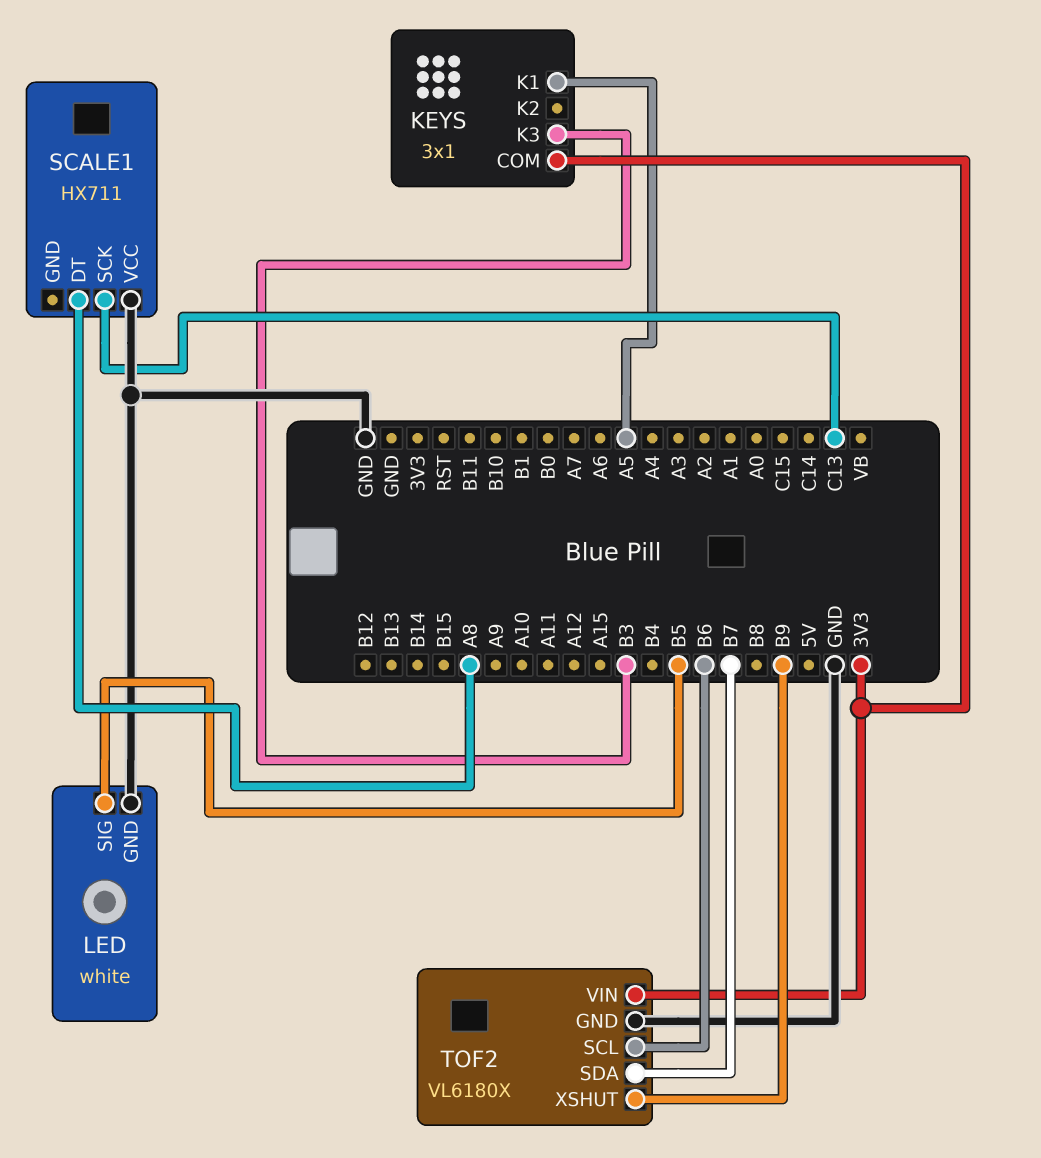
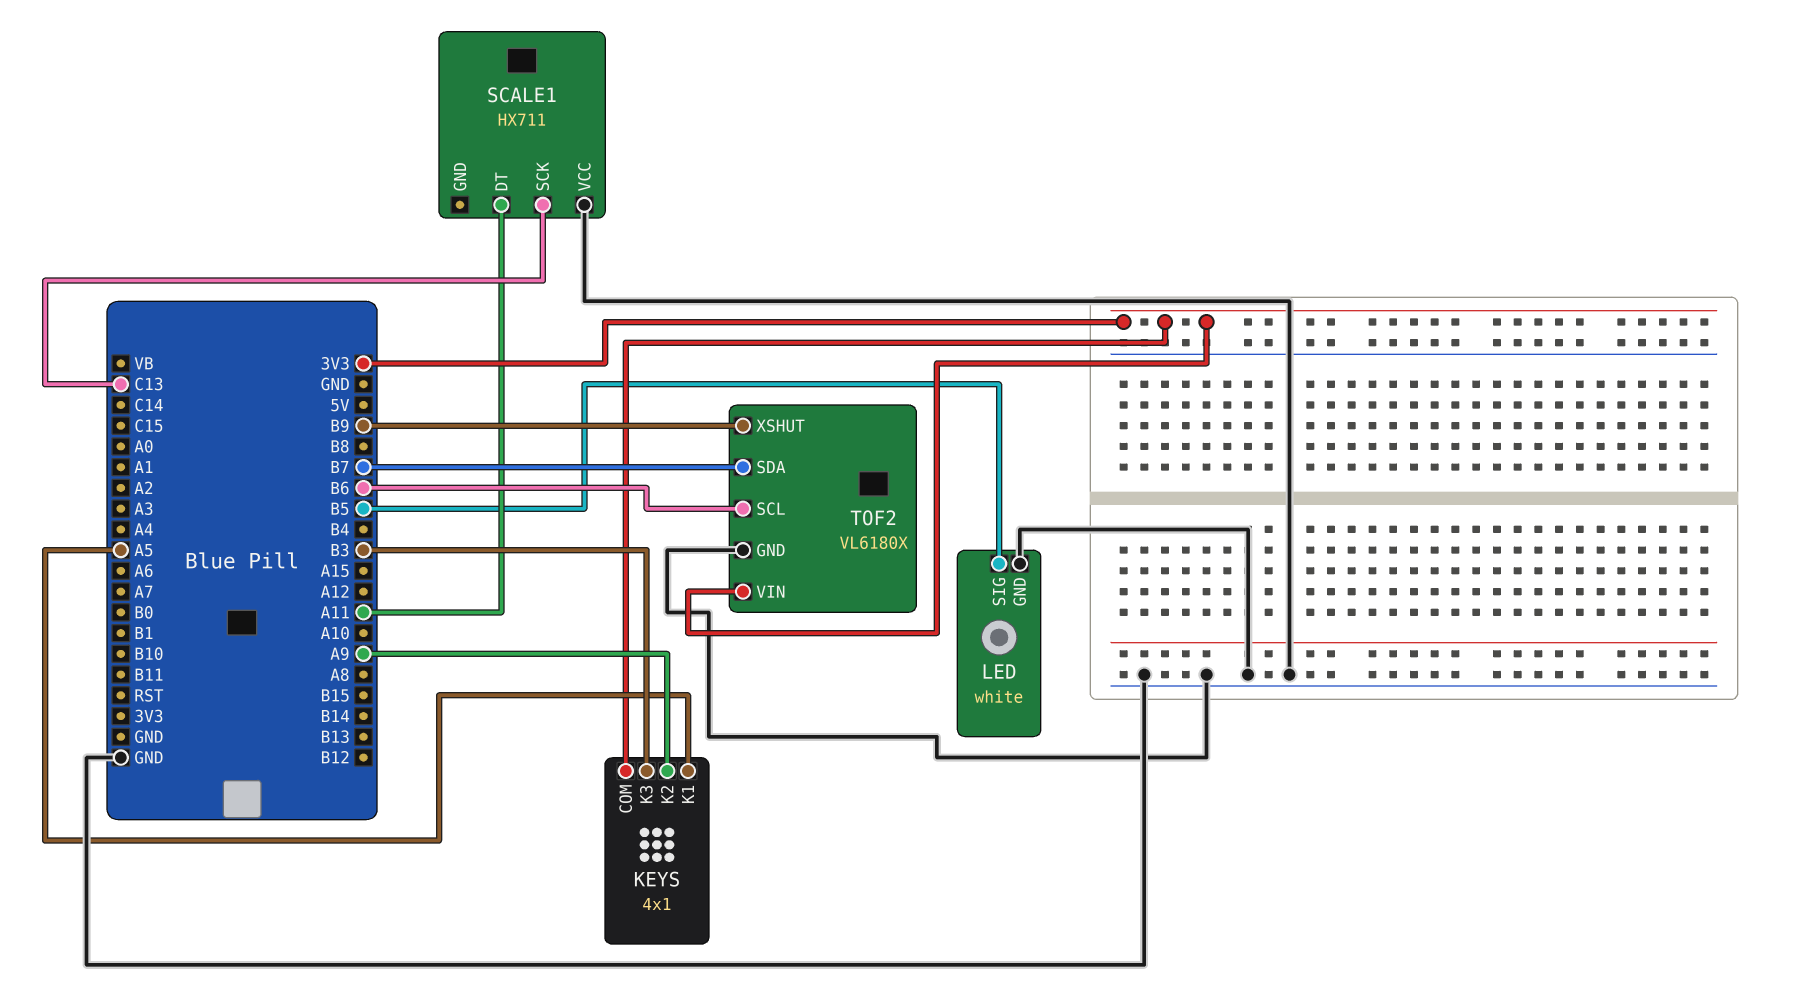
KEYS: 3x1 -> 4x1
KEYS pin K2: none -> A9
SCALE1 pin DT: A8 -> A11

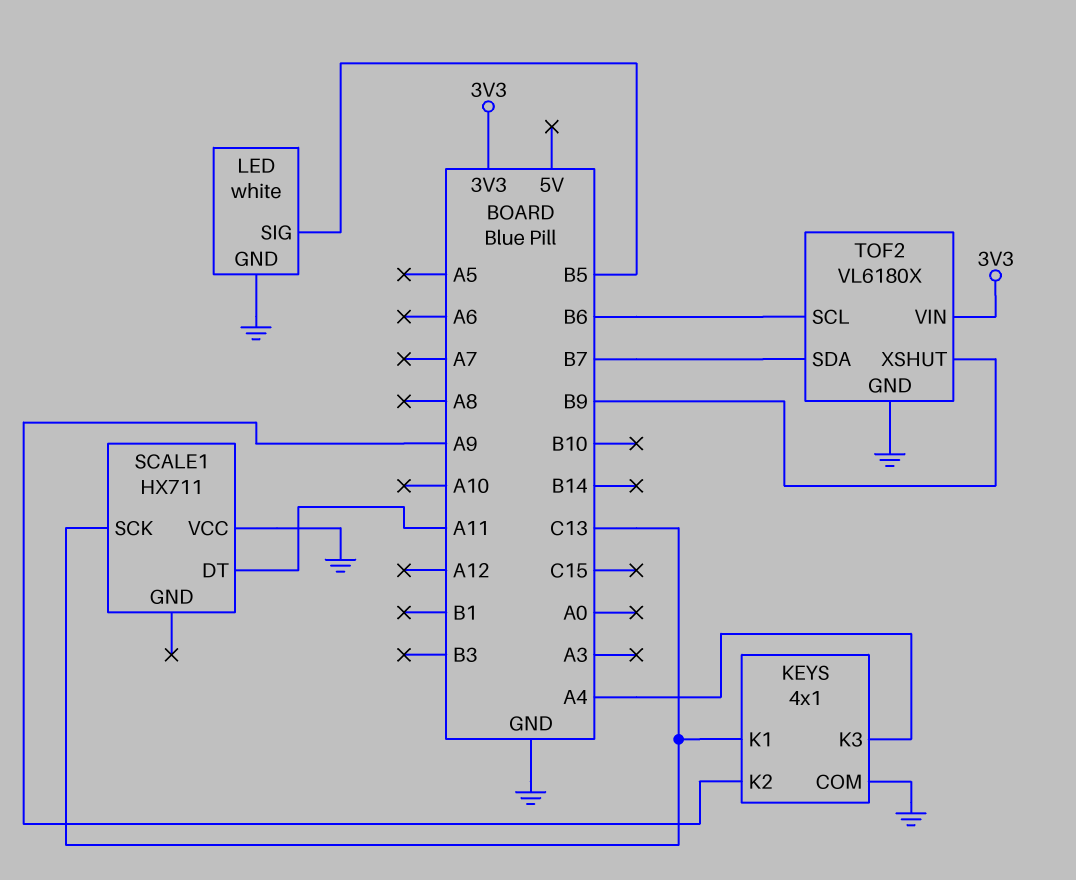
KEYS pin COM: 3V3 -> GND
KEYS pin K1: A5 -> C13
KEYS pin K3: B3 -> A4

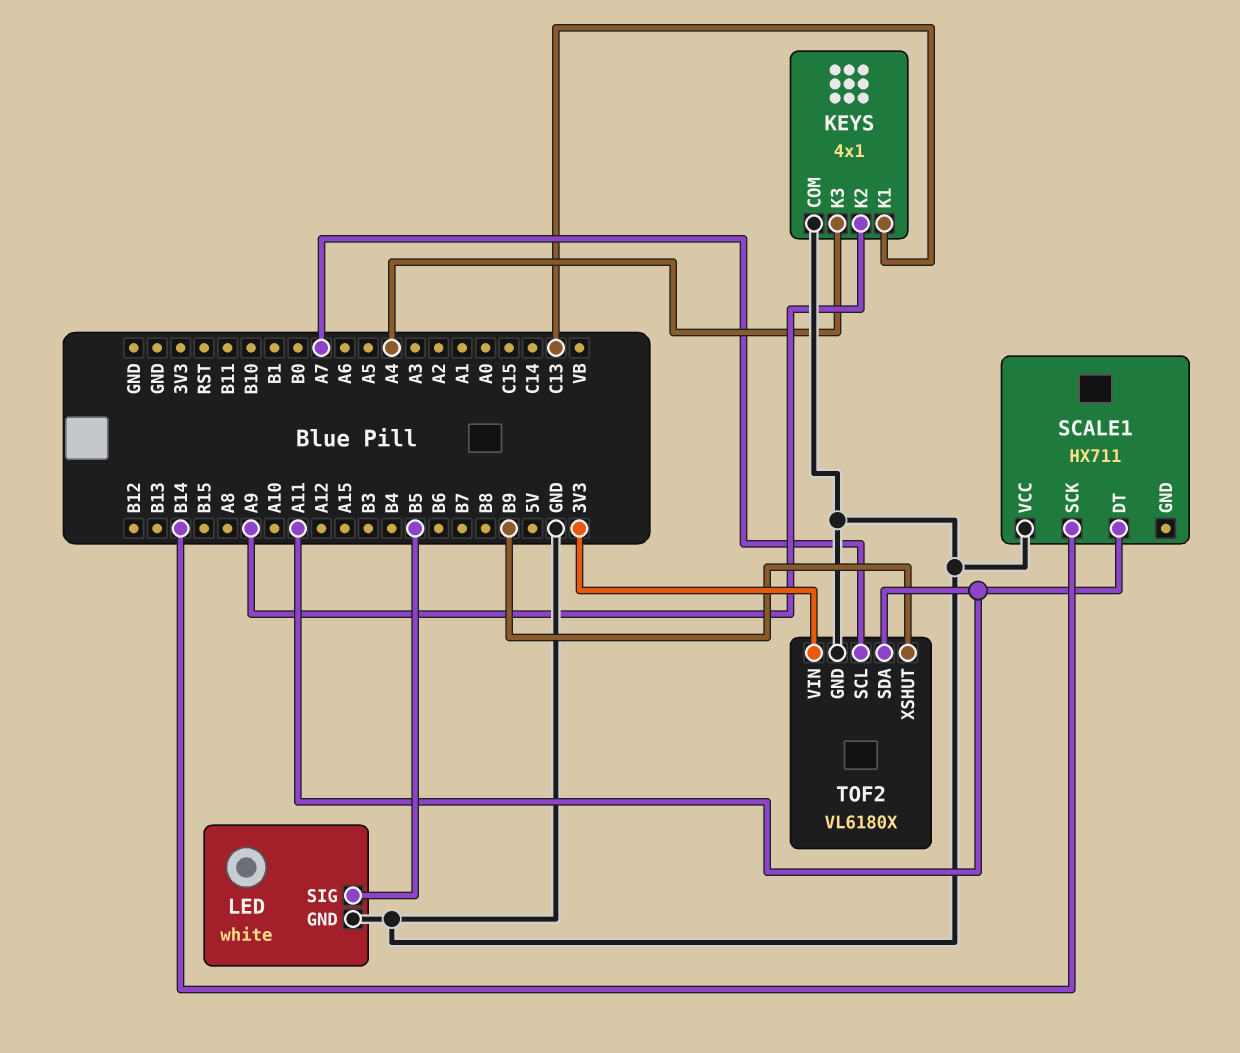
SCALE1 pin SCK: C13 -> B14
TOF2 pin SCL: B6 -> A7
TOF2 pin SDA: B7 -> A11

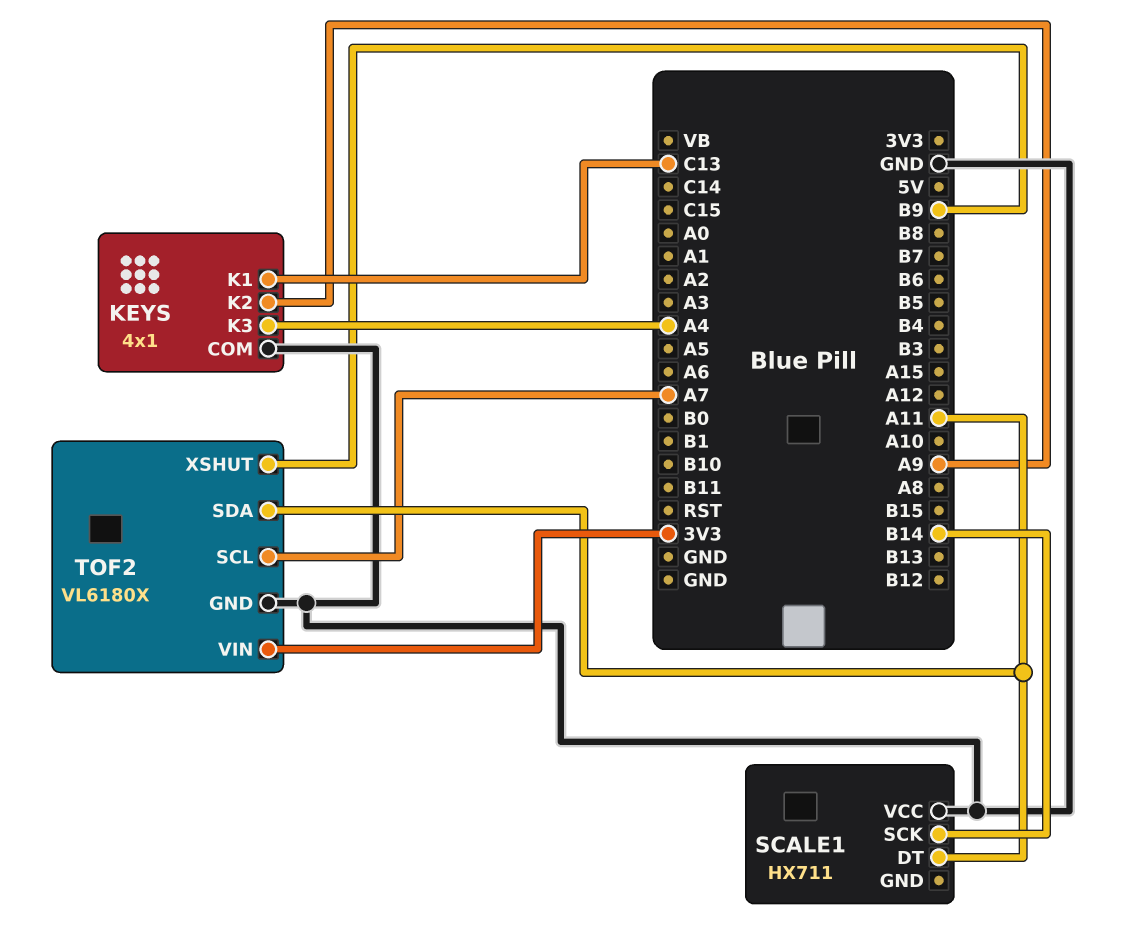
LED: white -> none
LED pin GND: GND -> none
LED pin SIG: B5 -> none

